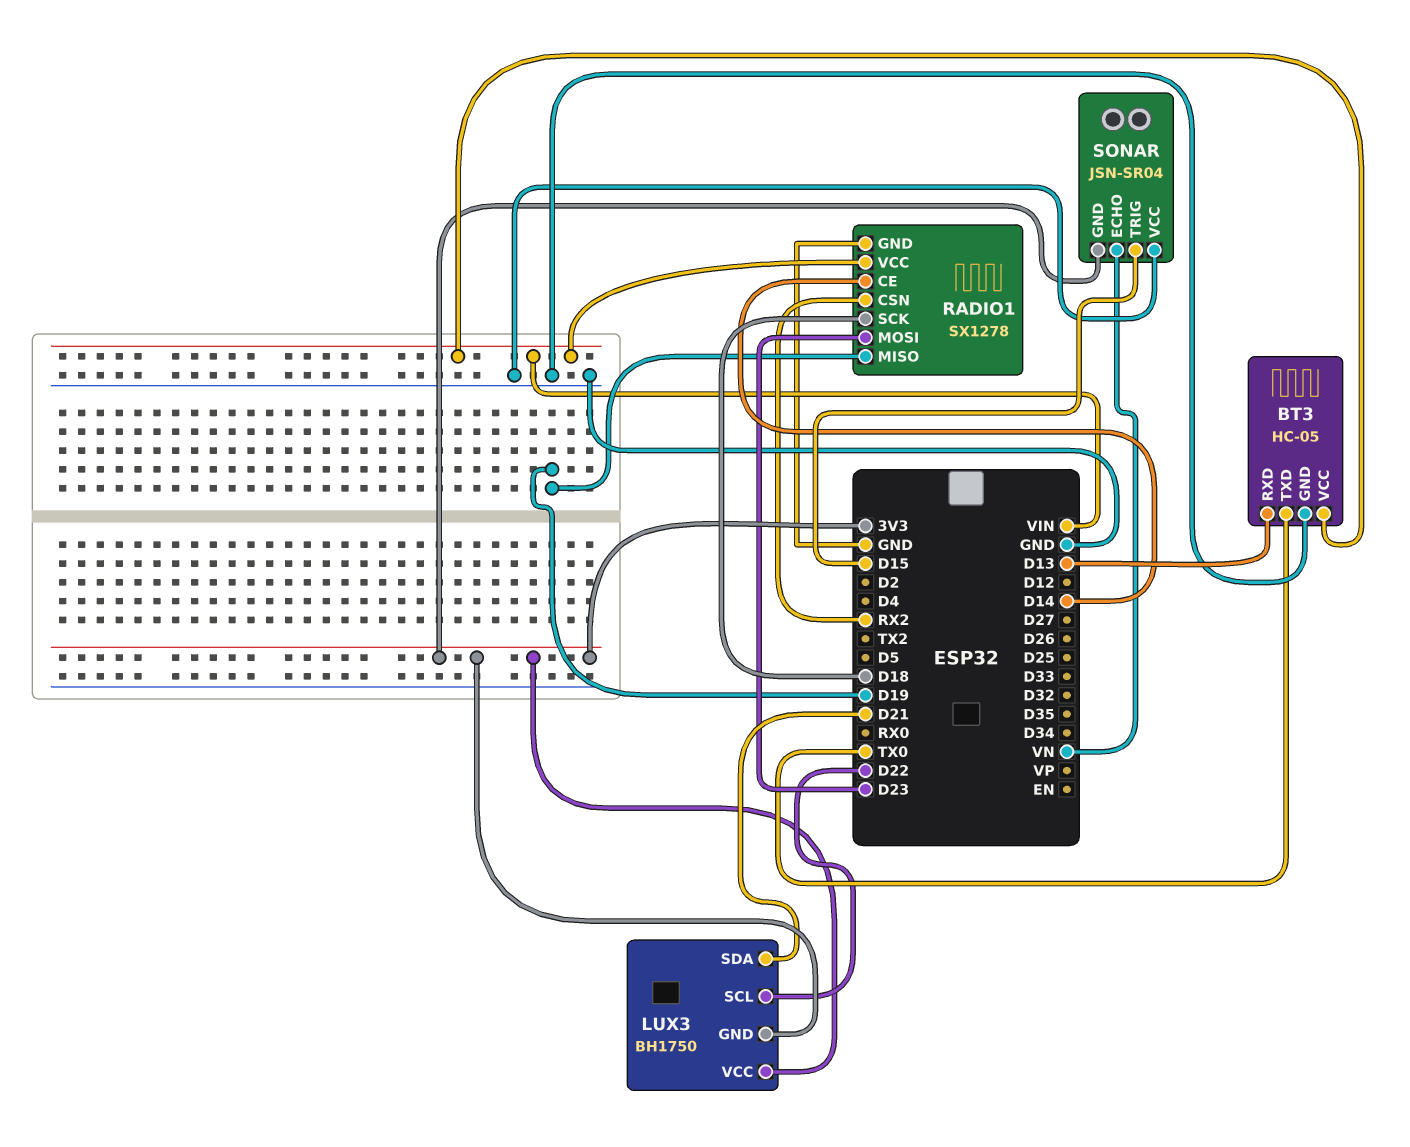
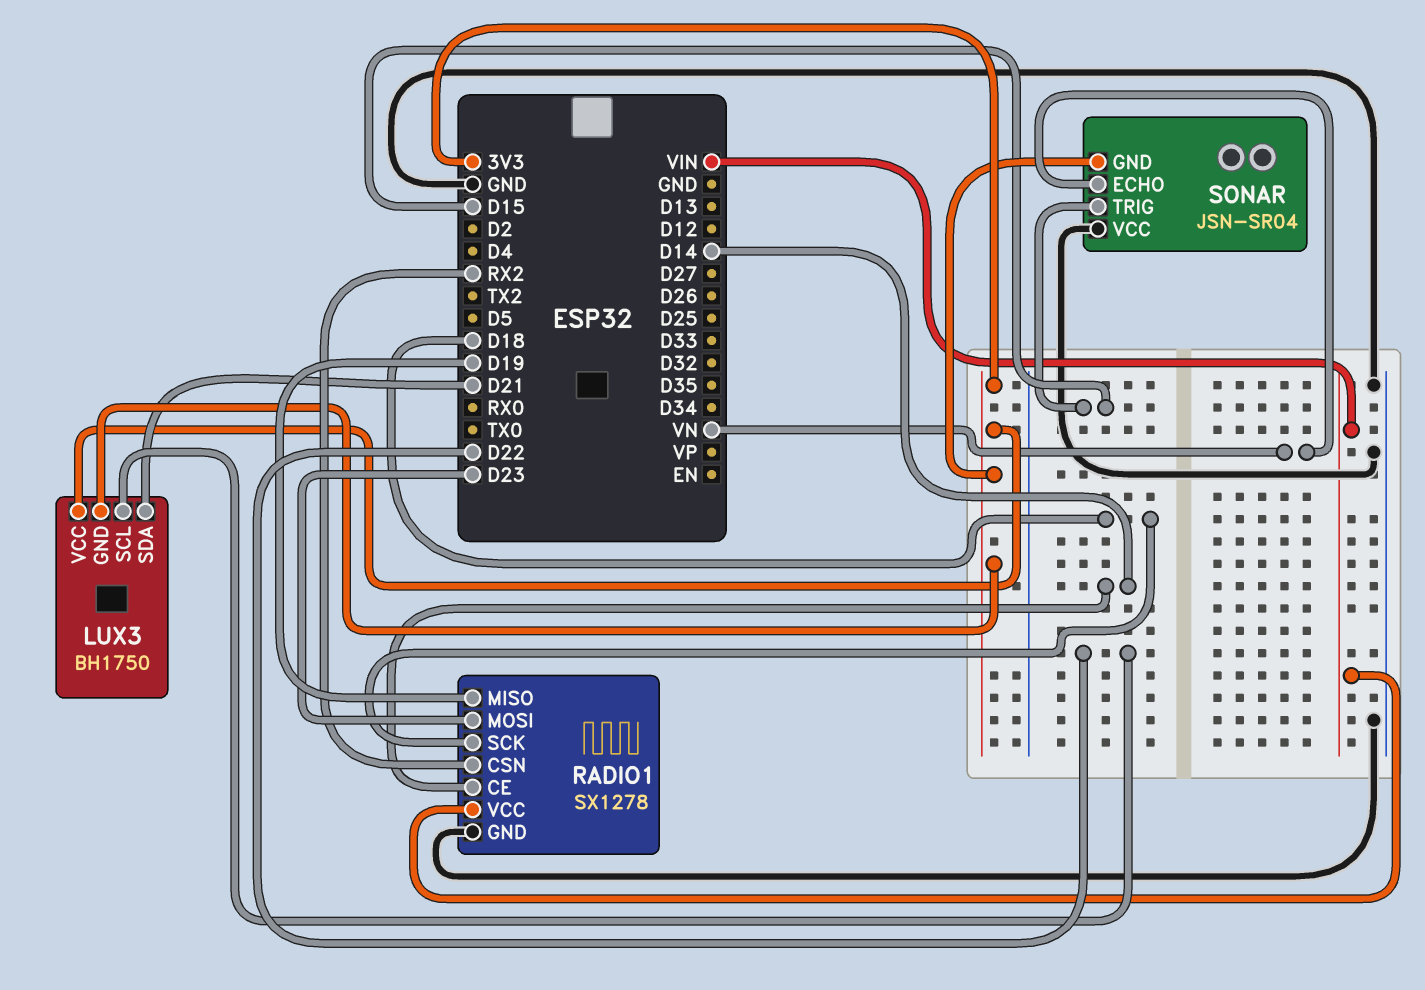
BT3: HC-05 -> none
BT3 pin GND: GND -> none
BT3 pin RXD: D13 -> none
BT3 pin TXD: TX0 -> none
BT3 pin VCC: VIN -> none

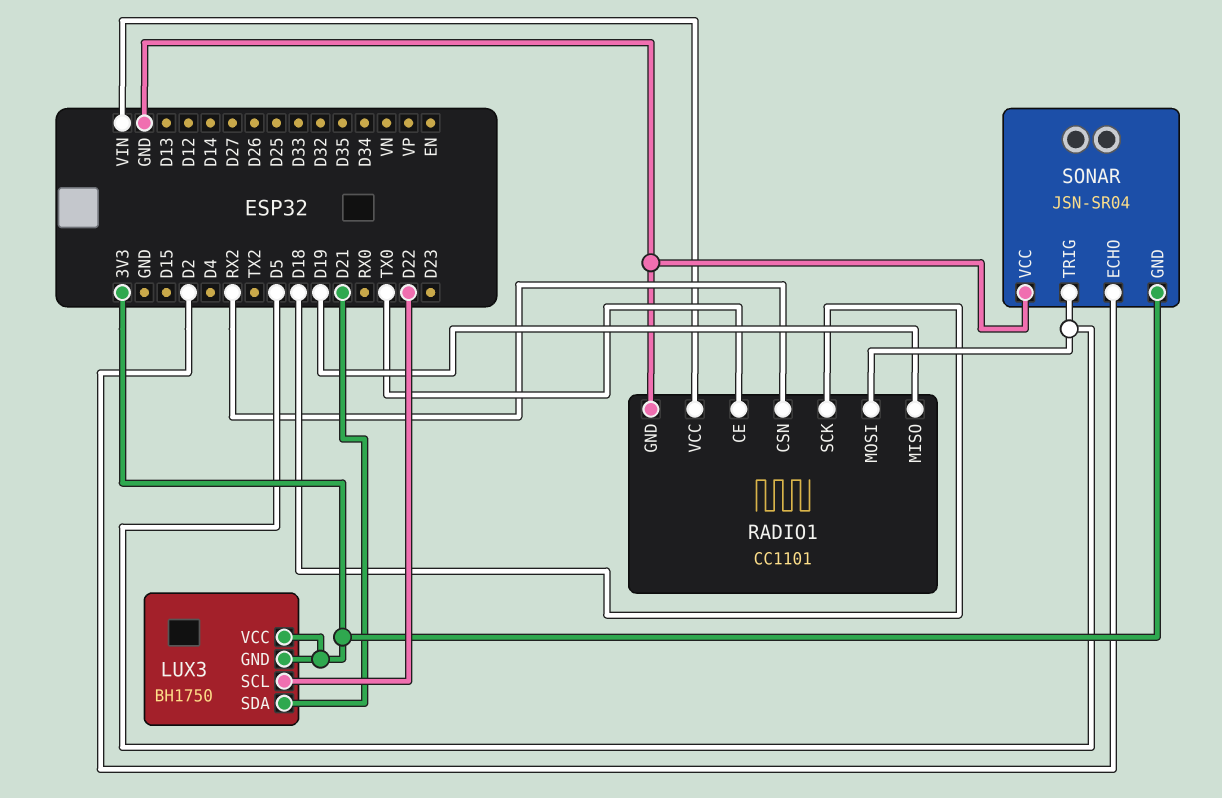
RADIO1: SX1278 -> CC1101
RADIO1 pin CE: D14 -> TX0
RADIO1 pin MOSI: D23 -> D5
SONAR pin ECHO: VN -> D2
SONAR pin TRIG: D15 -> D5

